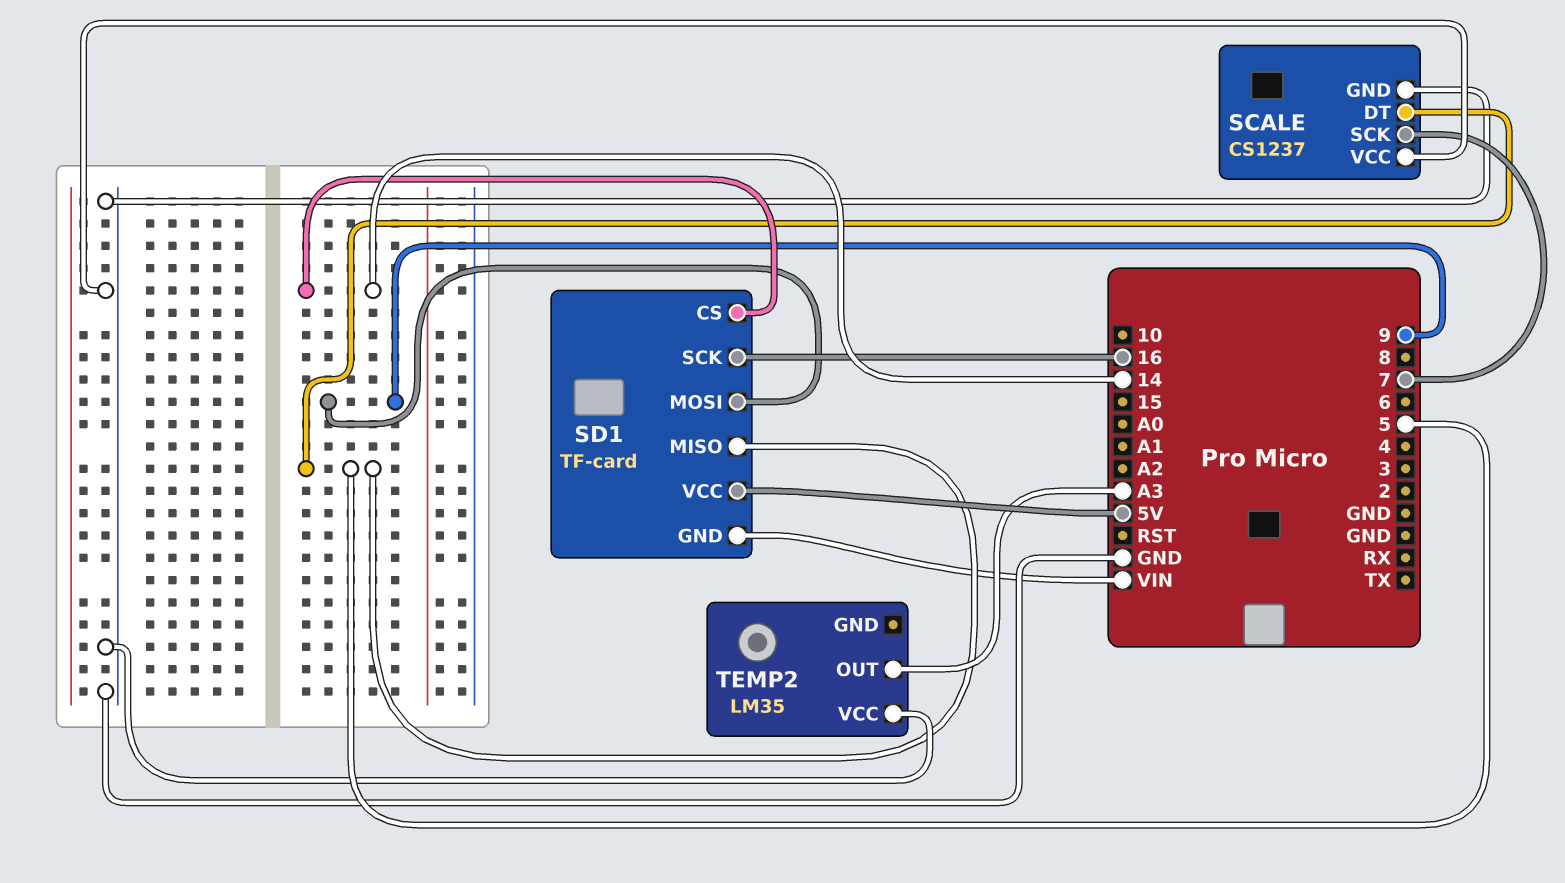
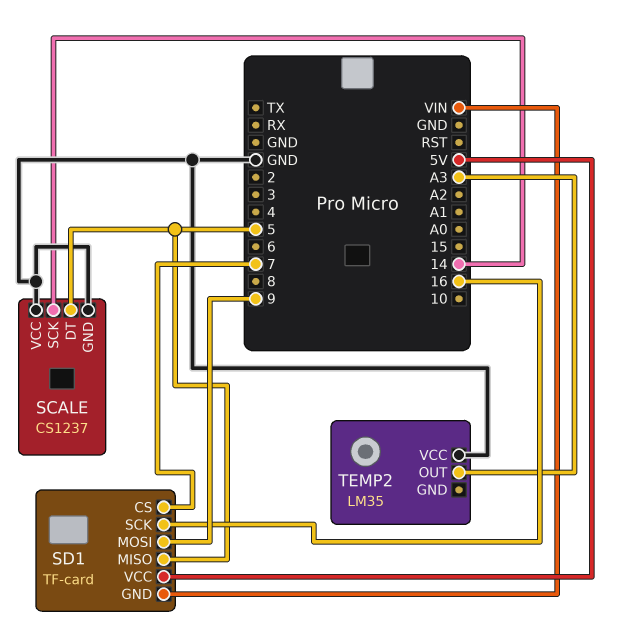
SCALE pin SCK: 7 -> 14
SD1 pin CS: 14 -> 7

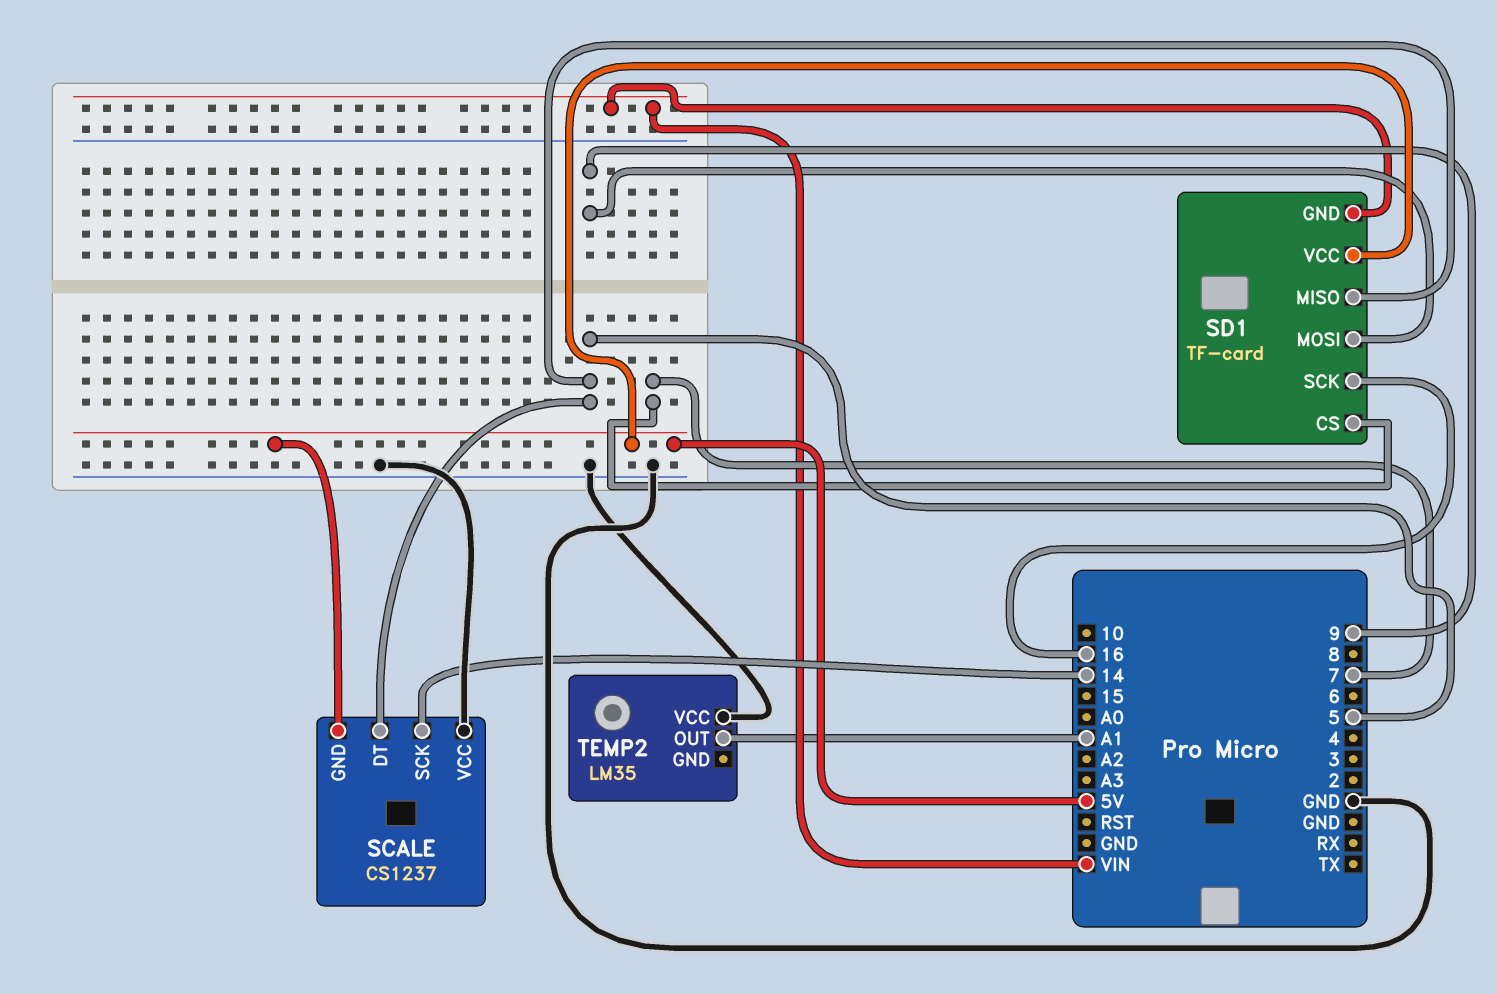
SCALE pin GND: GND -> 5V
TEMP2 pin OUT: A3 -> A1

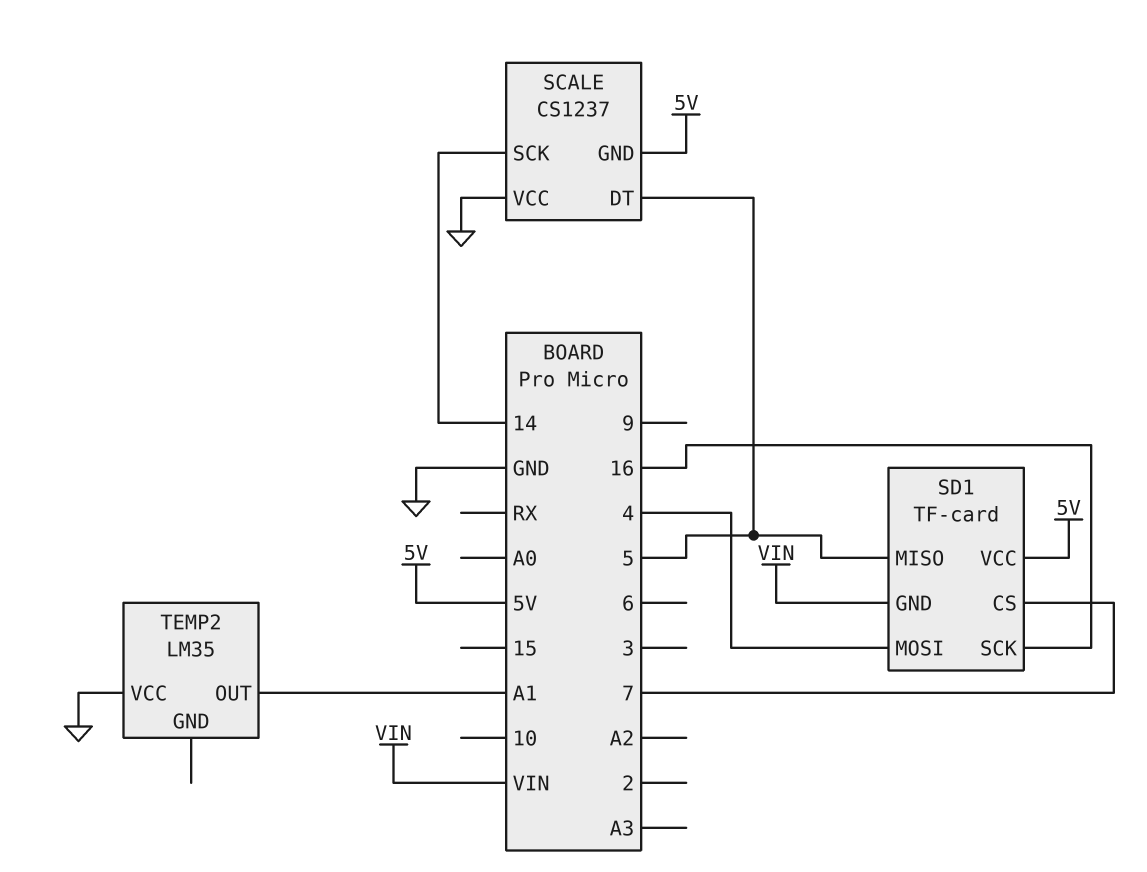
SD1 pin MOSI: 9 -> 4

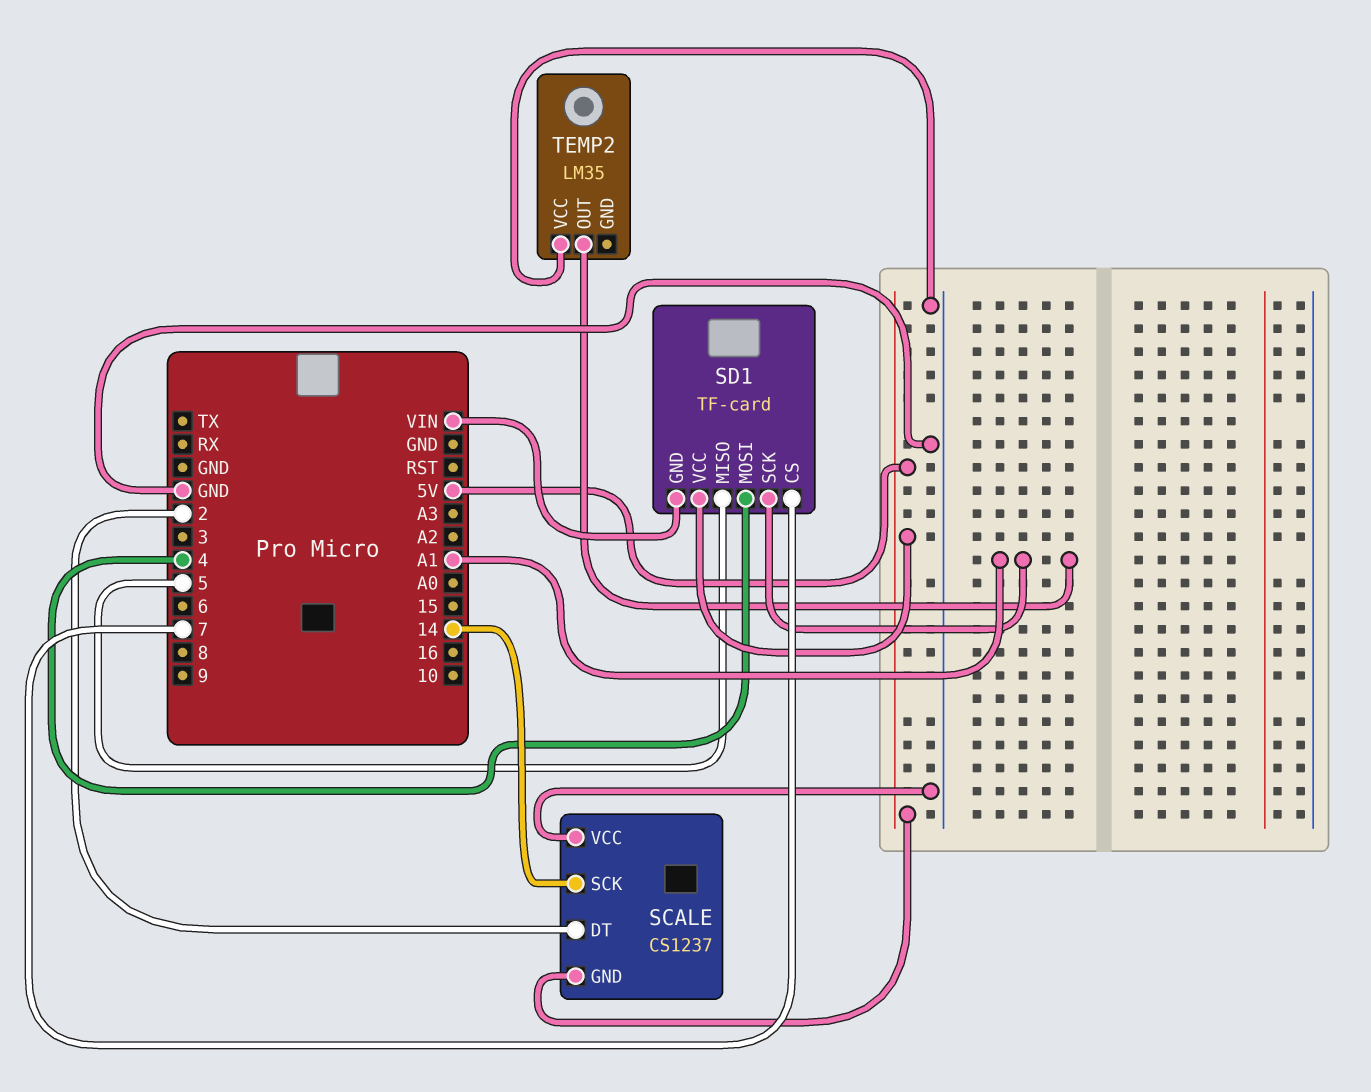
SCALE pin DT: 5 -> 2
SD1 pin SCK: 16 -> A1

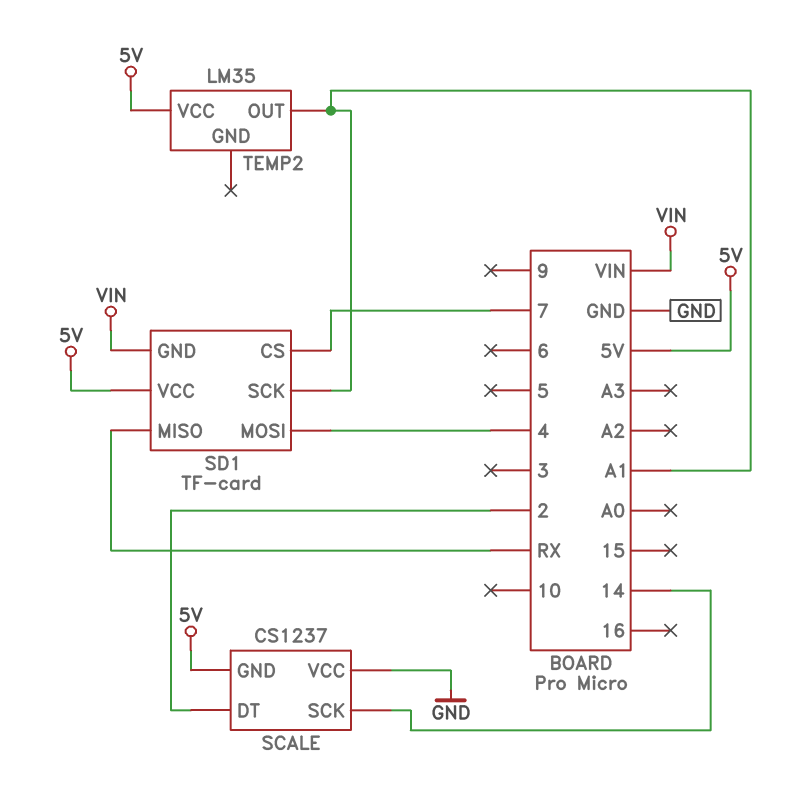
SD1 pin MISO: 5 -> RX
TEMP2 pin VCC: GND -> 5V

